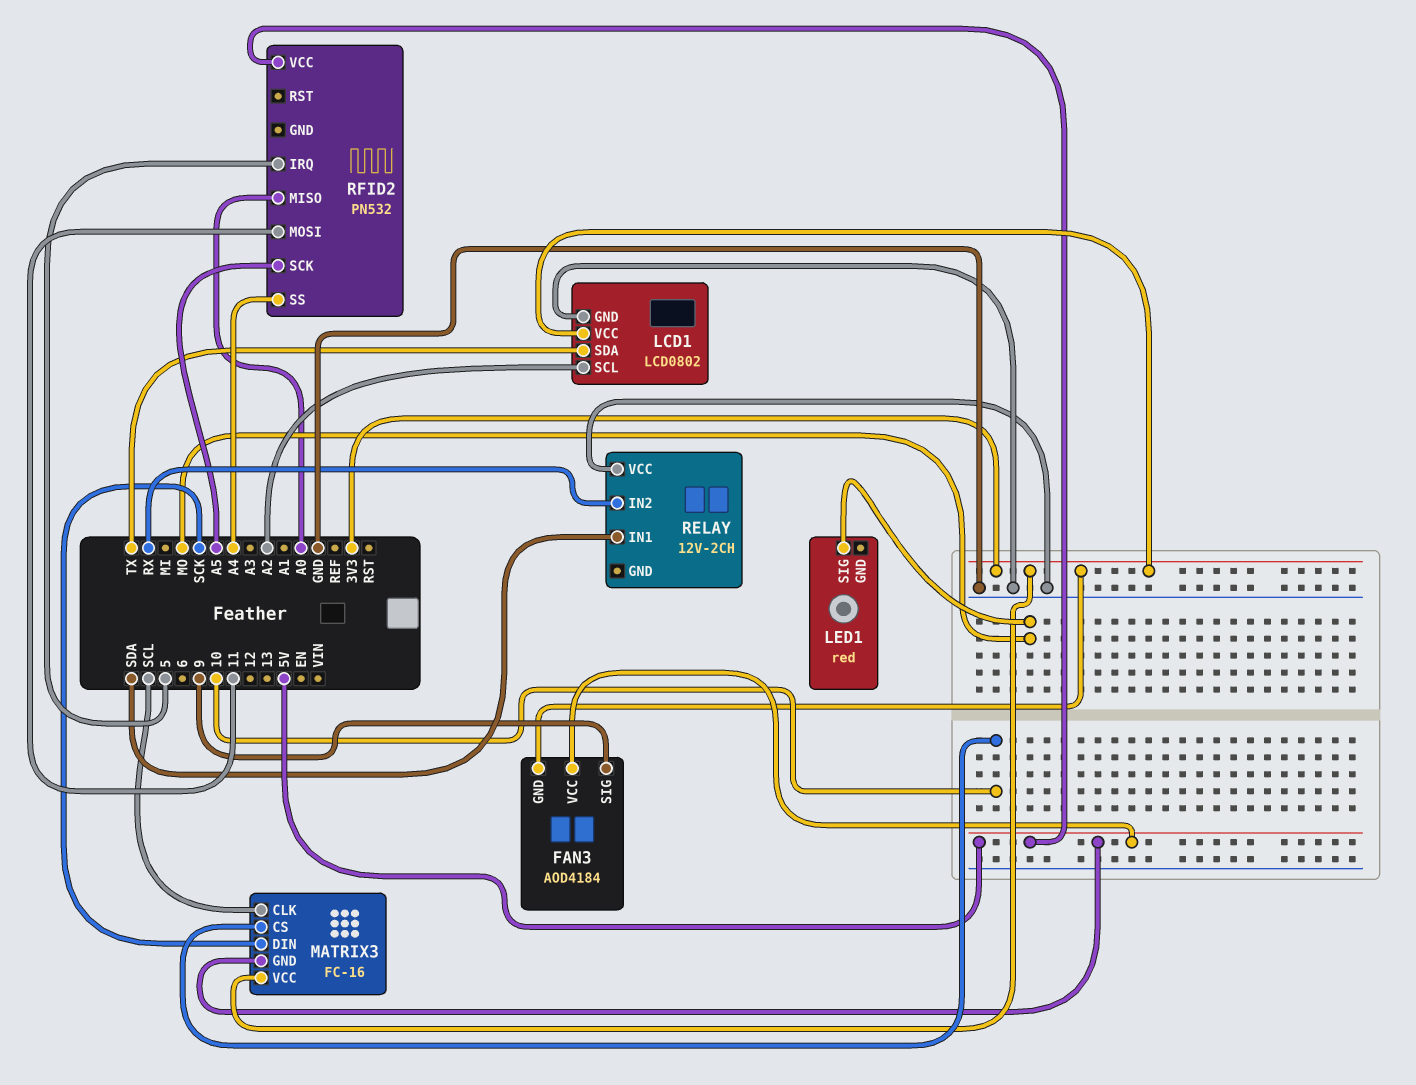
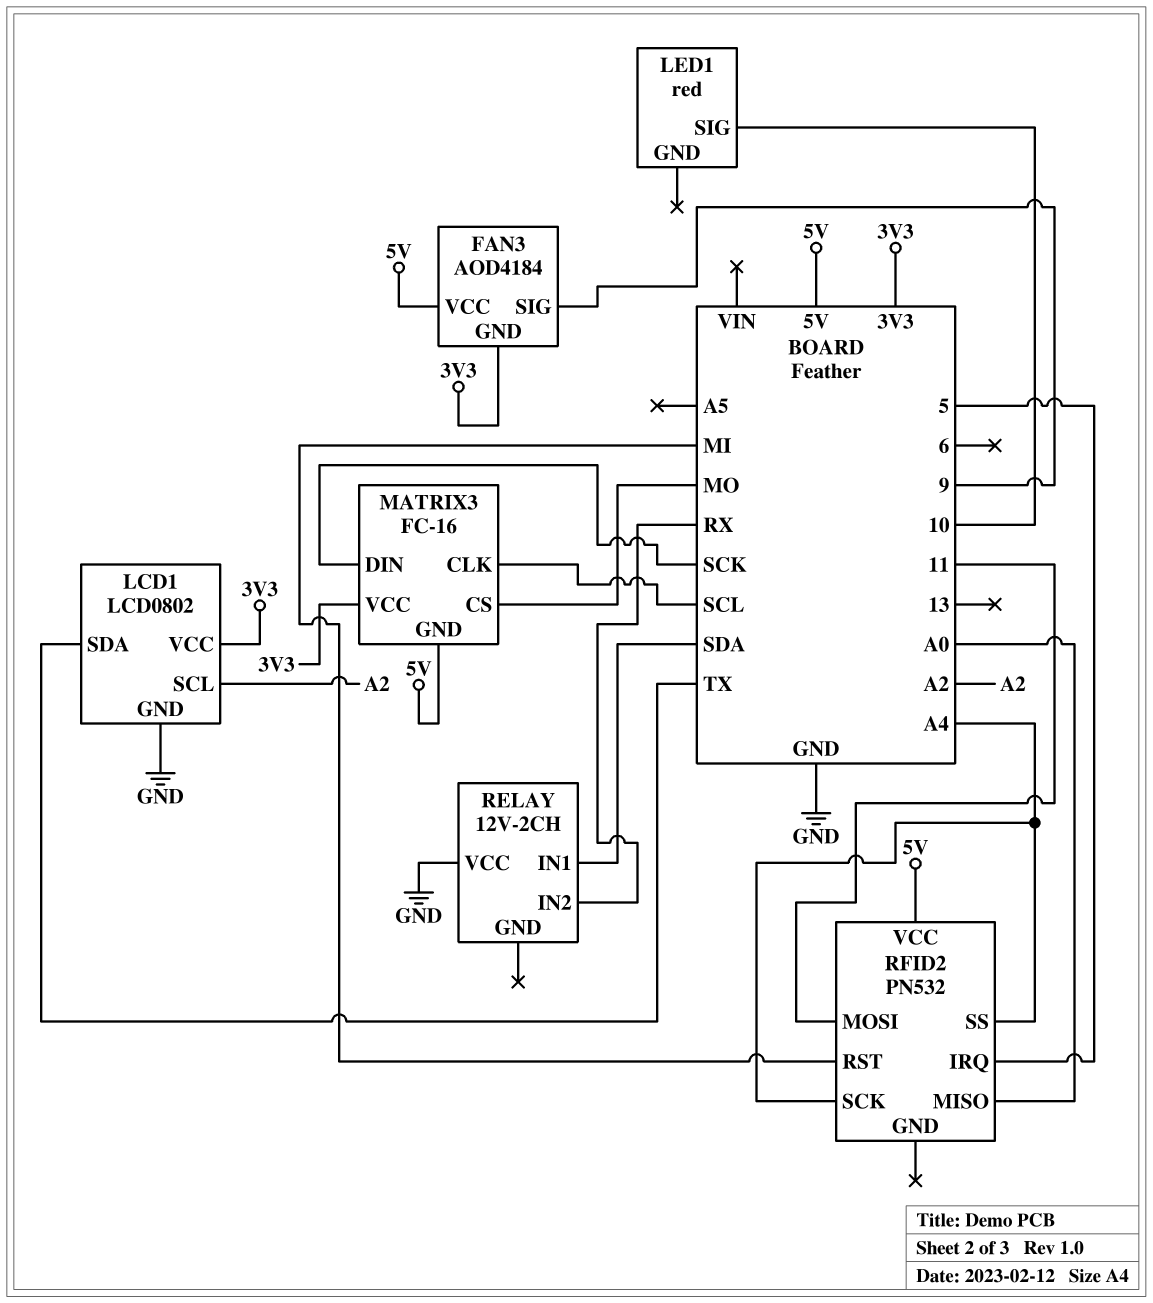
LED1 pin SIG: MO -> 10
MATRIX3 pin CS: 10 -> MO
RFID2 pin RST: none -> MI
RFID2 pin SCK: A5 -> A4

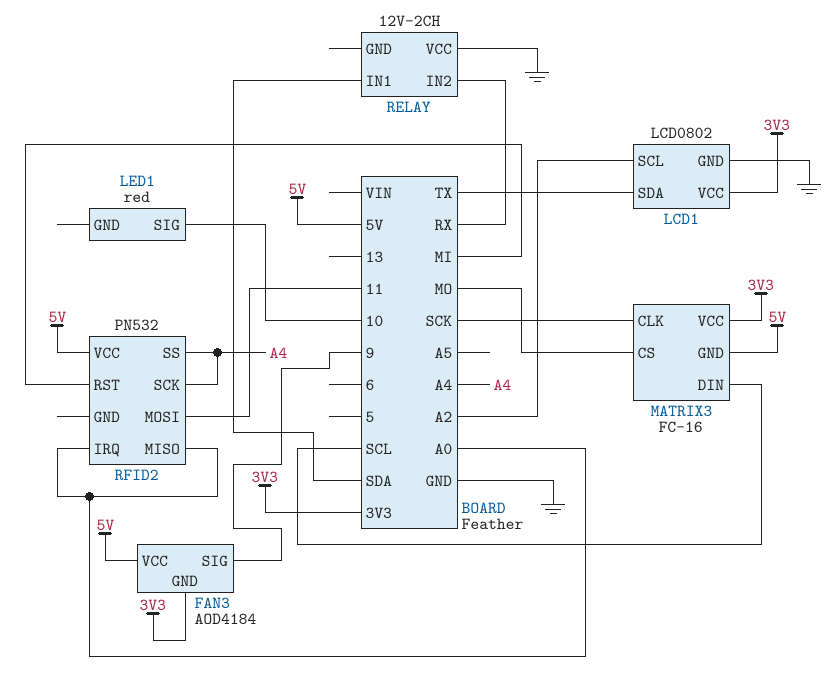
MATRIX3 pin CLK: SCL -> SCK
MATRIX3 pin DIN: SCK -> SCL
RFID2 pin IRQ: 5 -> A0

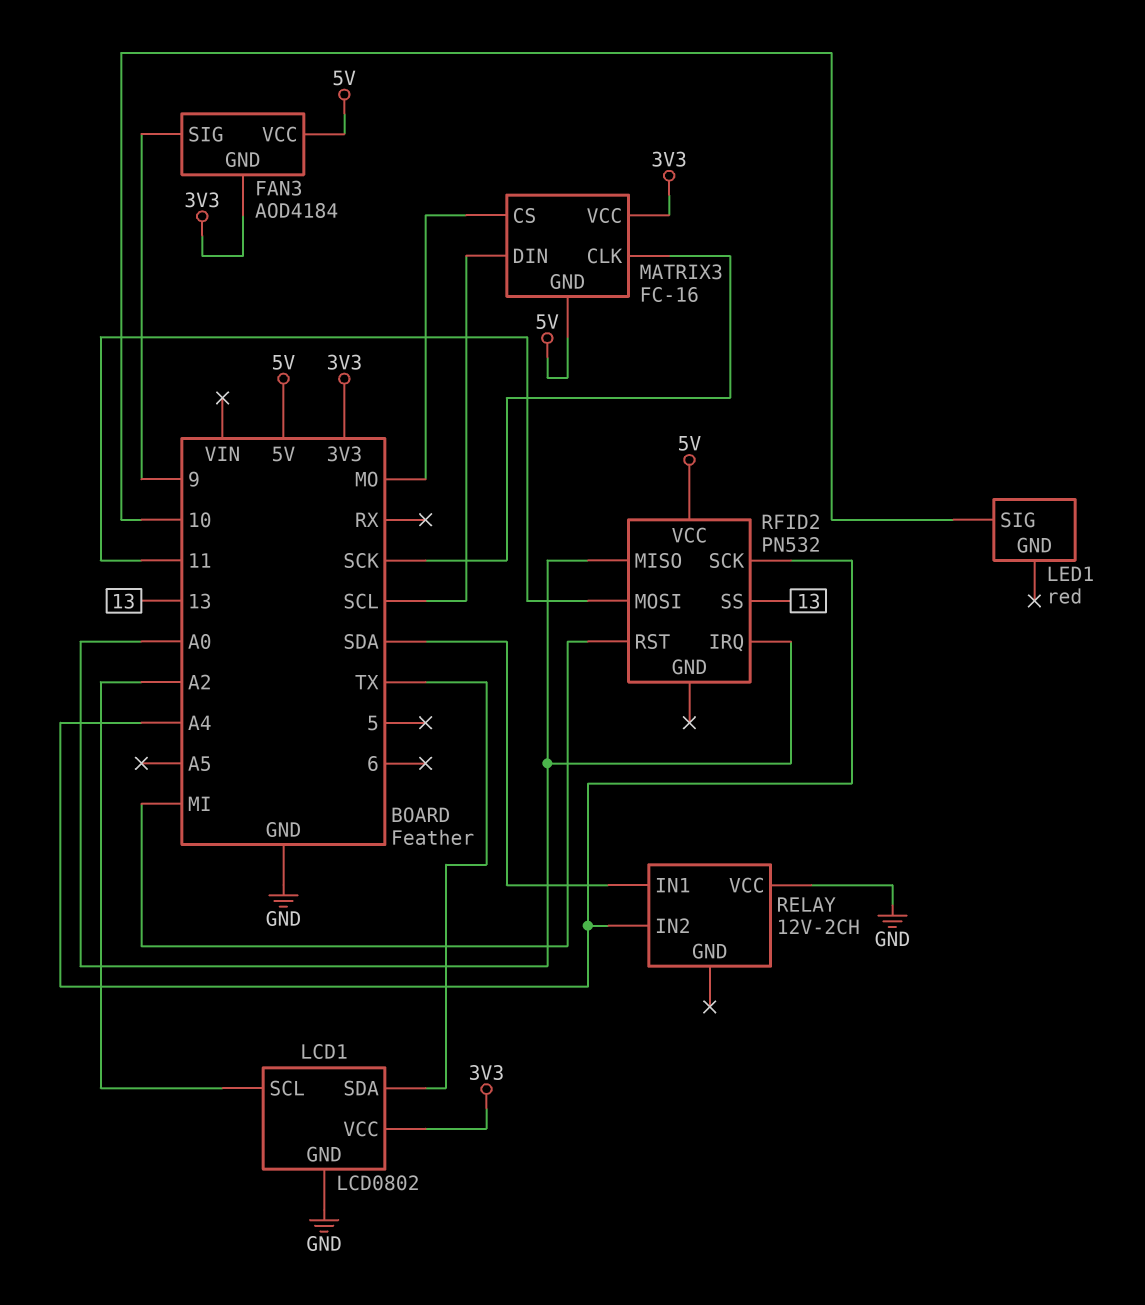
RELAY pin IN2: RX -> A4
RFID2 pin SS: A4 -> 13

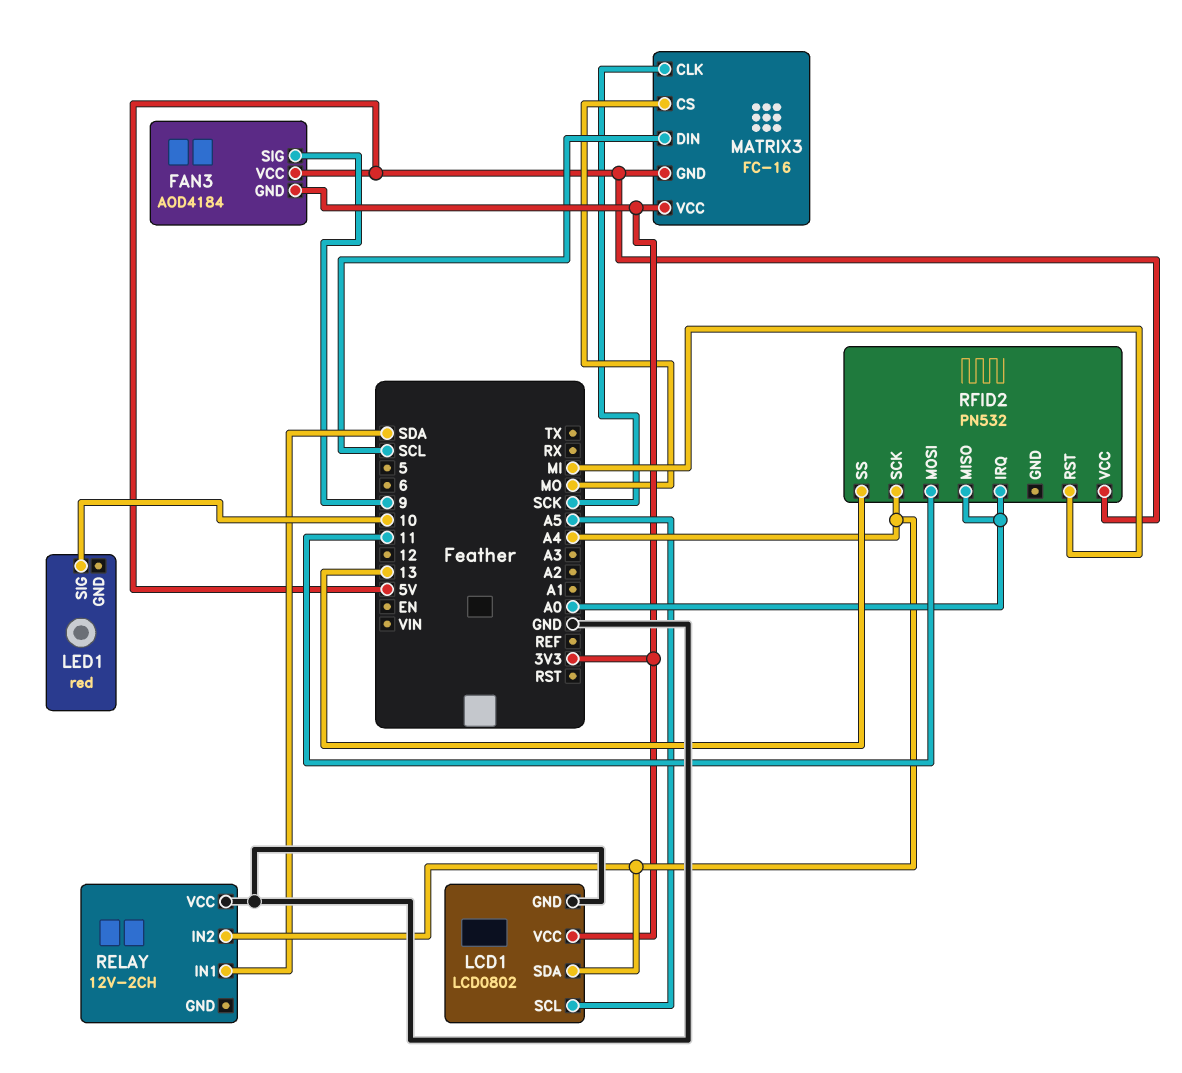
LCD1 pin SCL: A2 -> A5
LCD1 pin SDA: TX -> A4

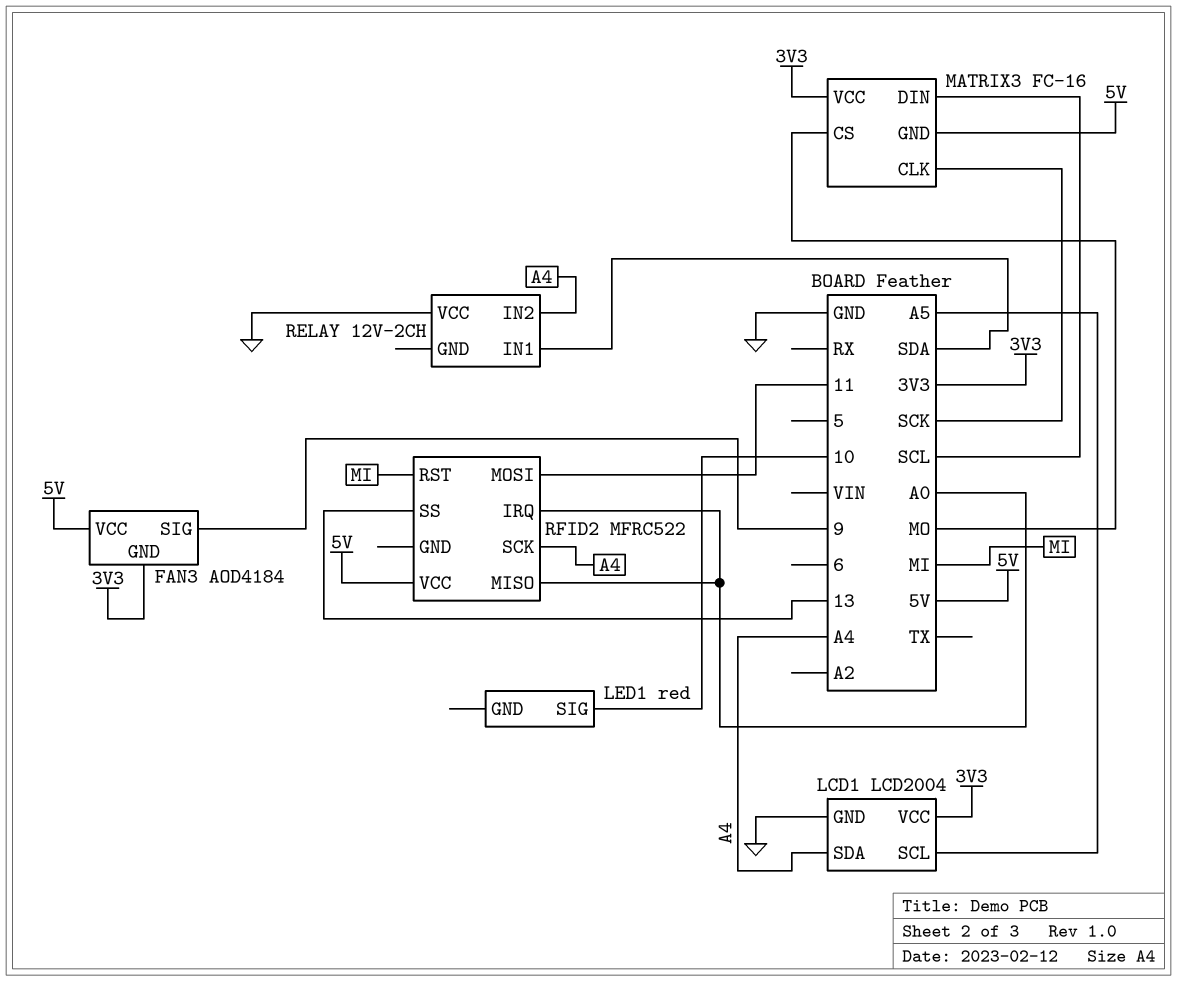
LCD1: LCD0802 -> LCD2004
RFID2: PN532 -> MFRC522

